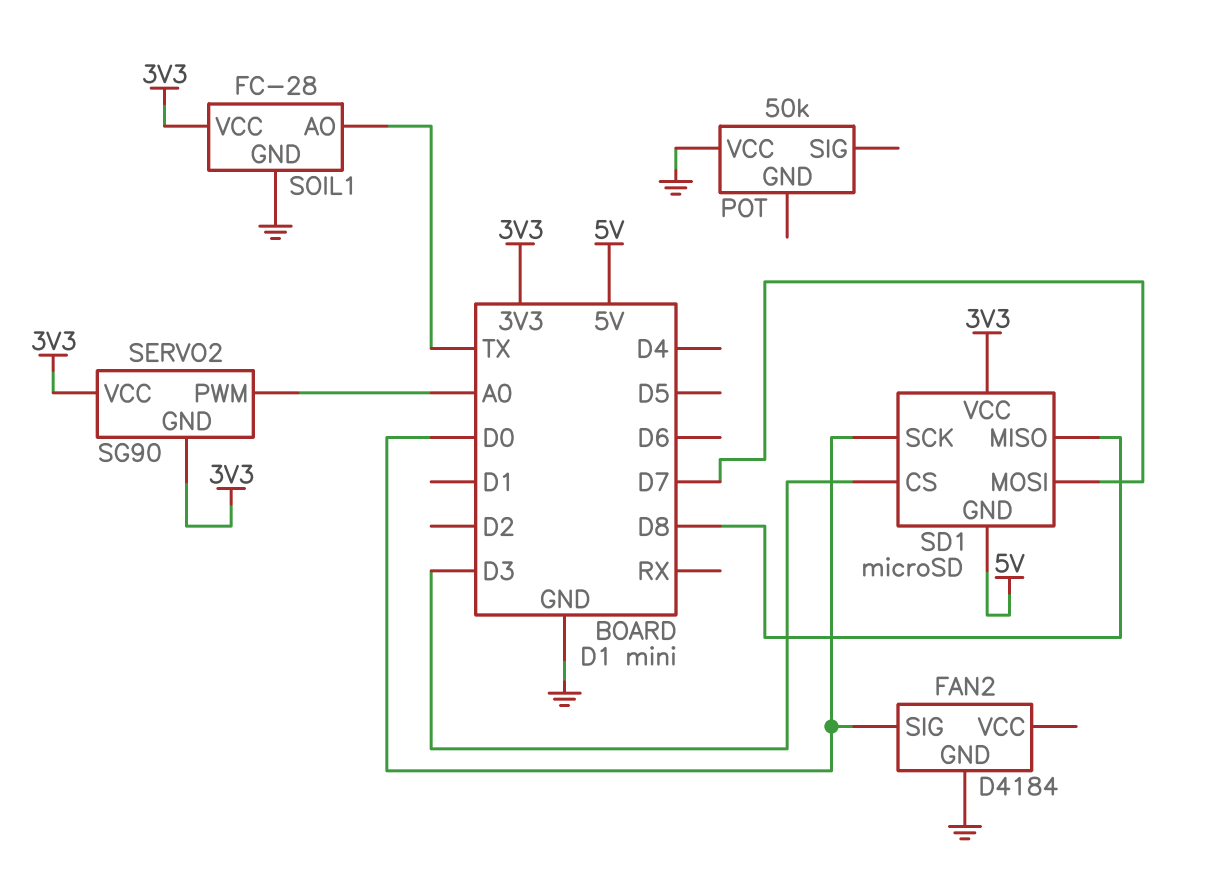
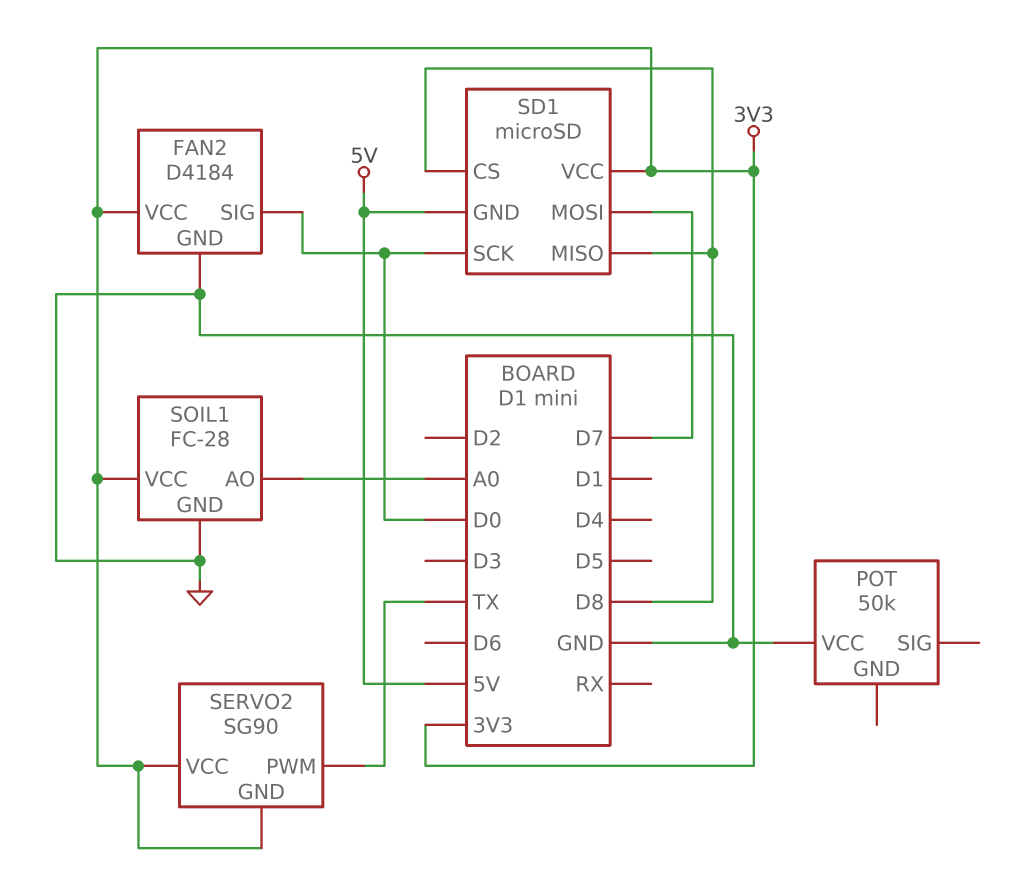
FAN2 pin VCC: none -> 3V3
SD1 pin CS: D3 -> D8
SERVO2 pin PWM: A0 -> TX
SOIL1 pin AO: TX -> A0

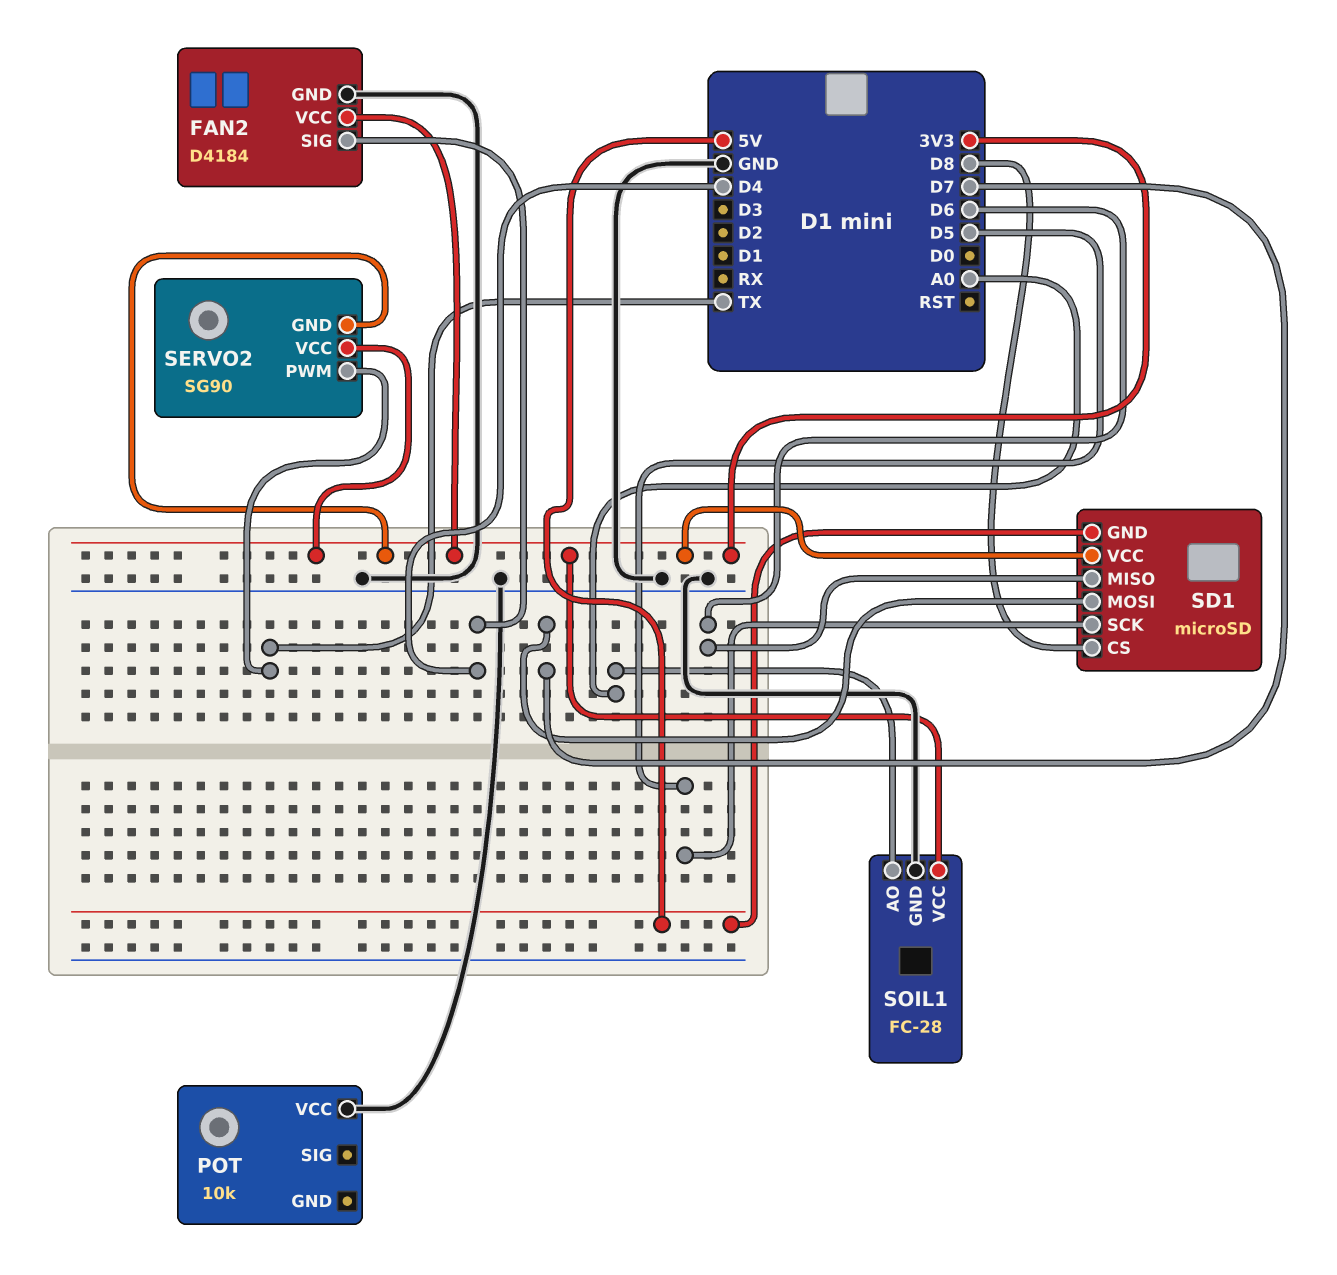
FAN2 pin SIG: D0 -> D4
POT: 50k -> 10k
SD1 pin MISO: D8 -> D6
SD1 pin SCK: D0 -> D5

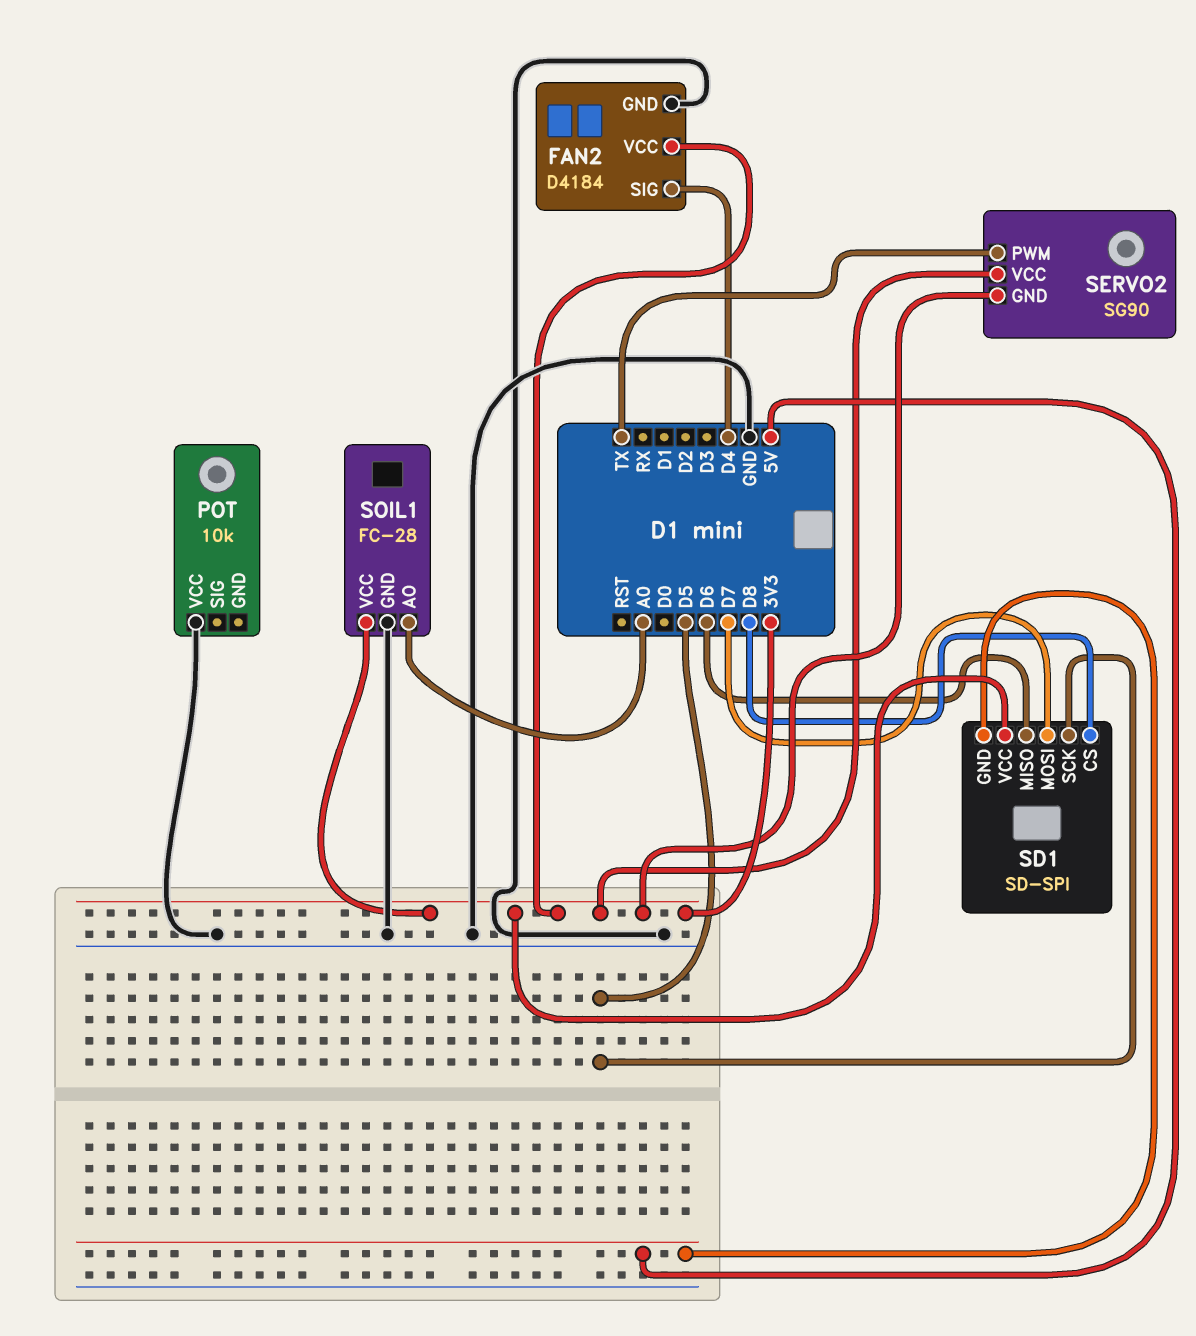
SD1: microSD -> SD-SPI

